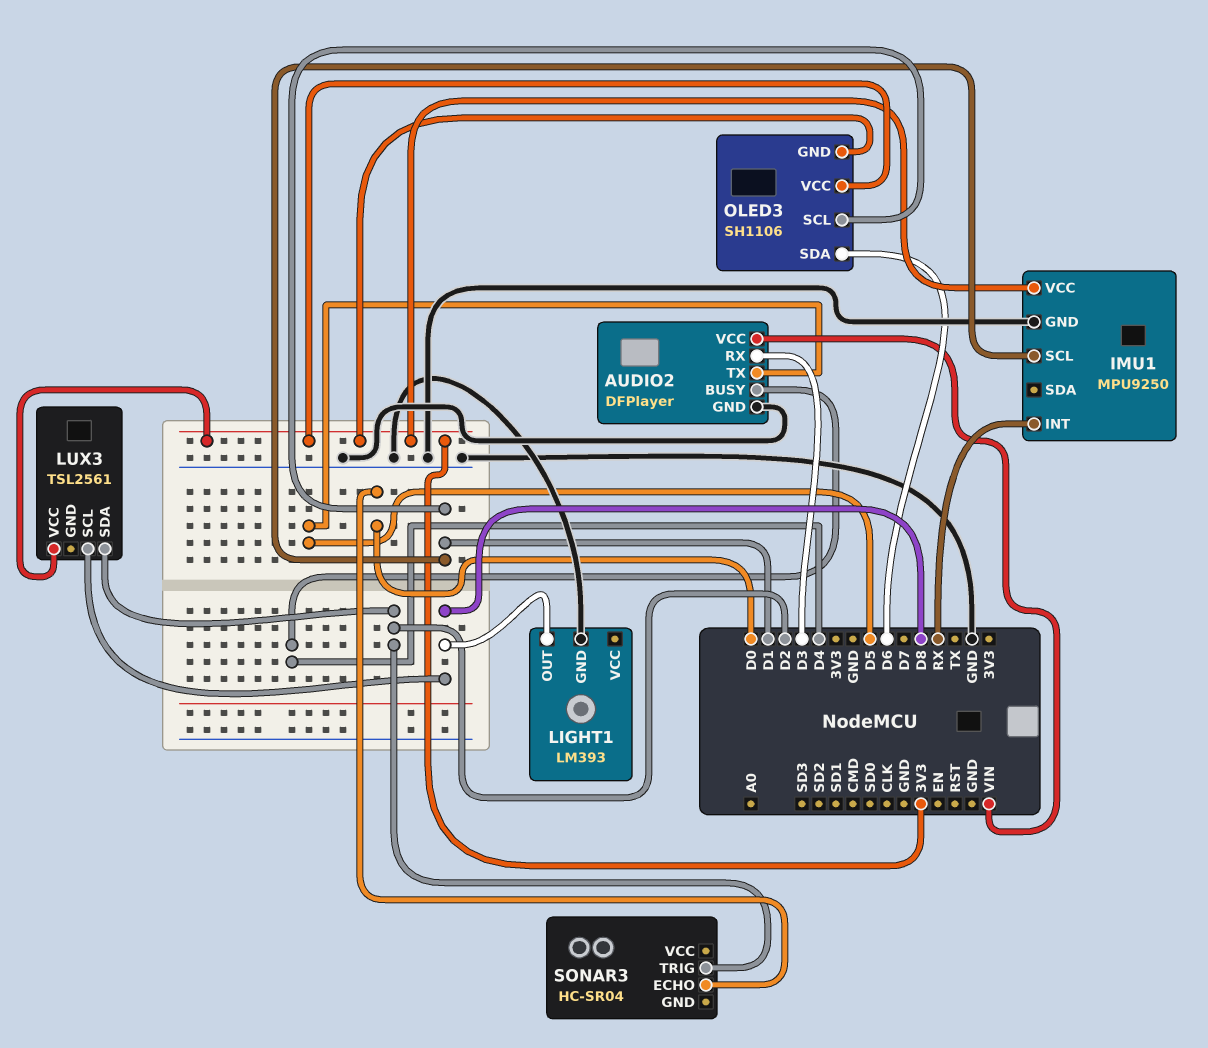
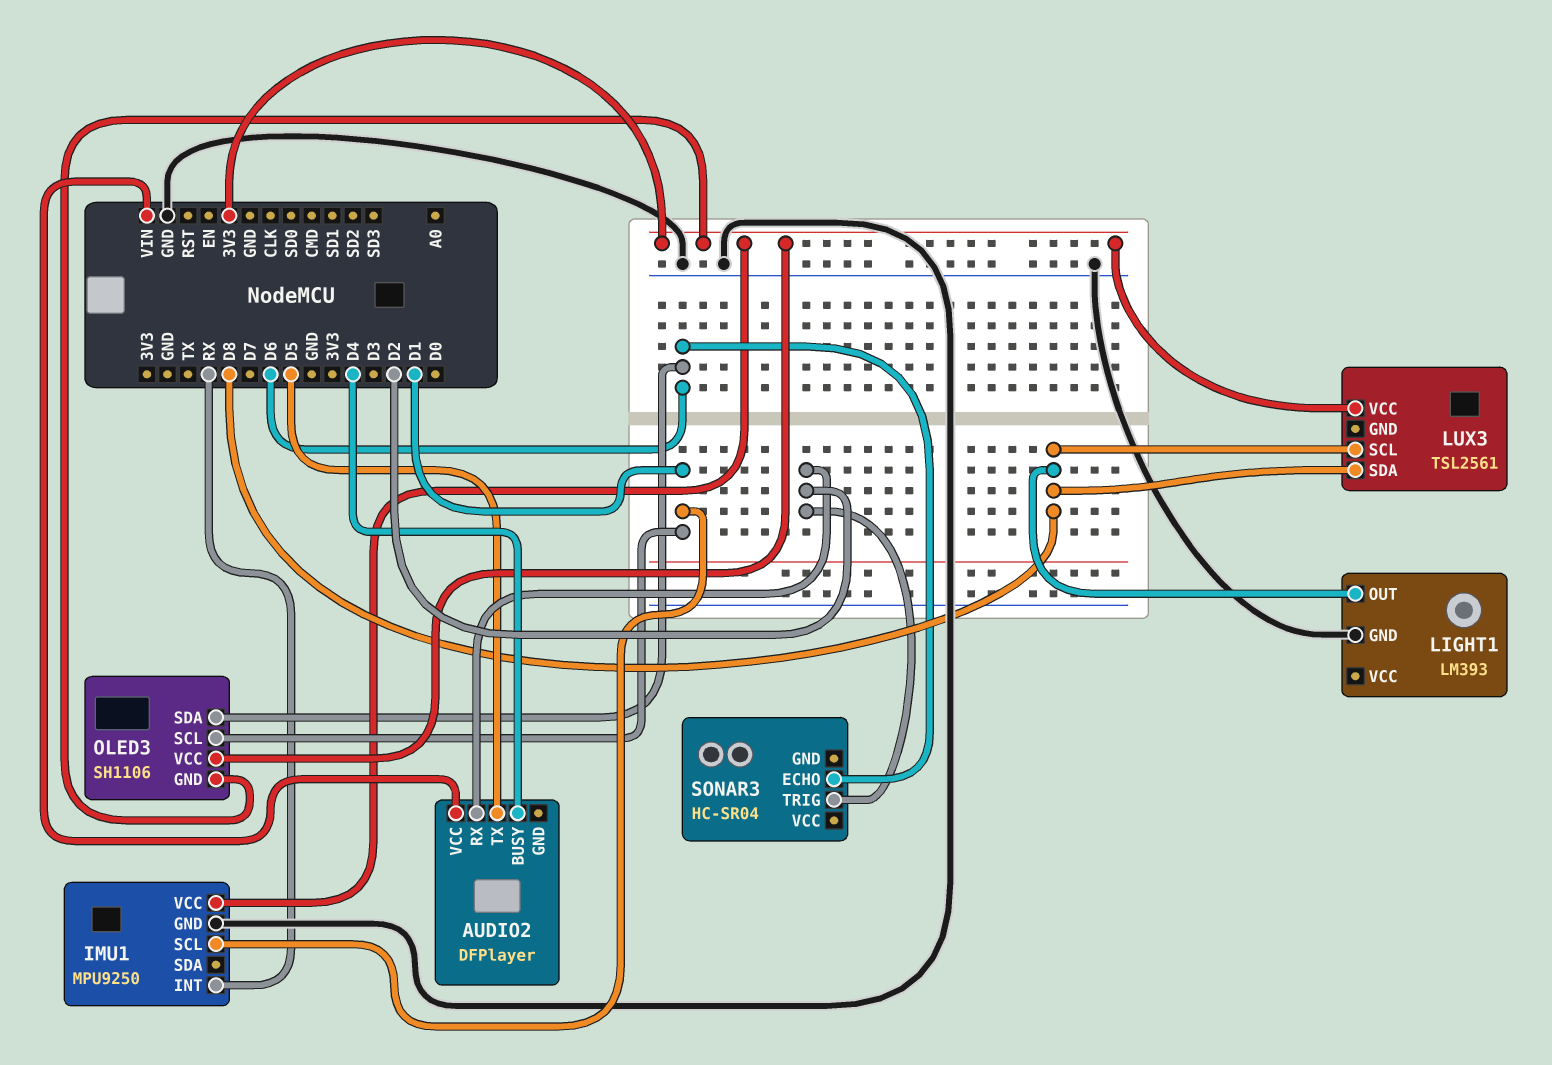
AUDIO2 pin GND: GND -> none
AUDIO2 pin RX: D3 -> D2
LUX3 pin SDA: D2 -> D8
SONAR3 pin ECHO: D0 -> D6

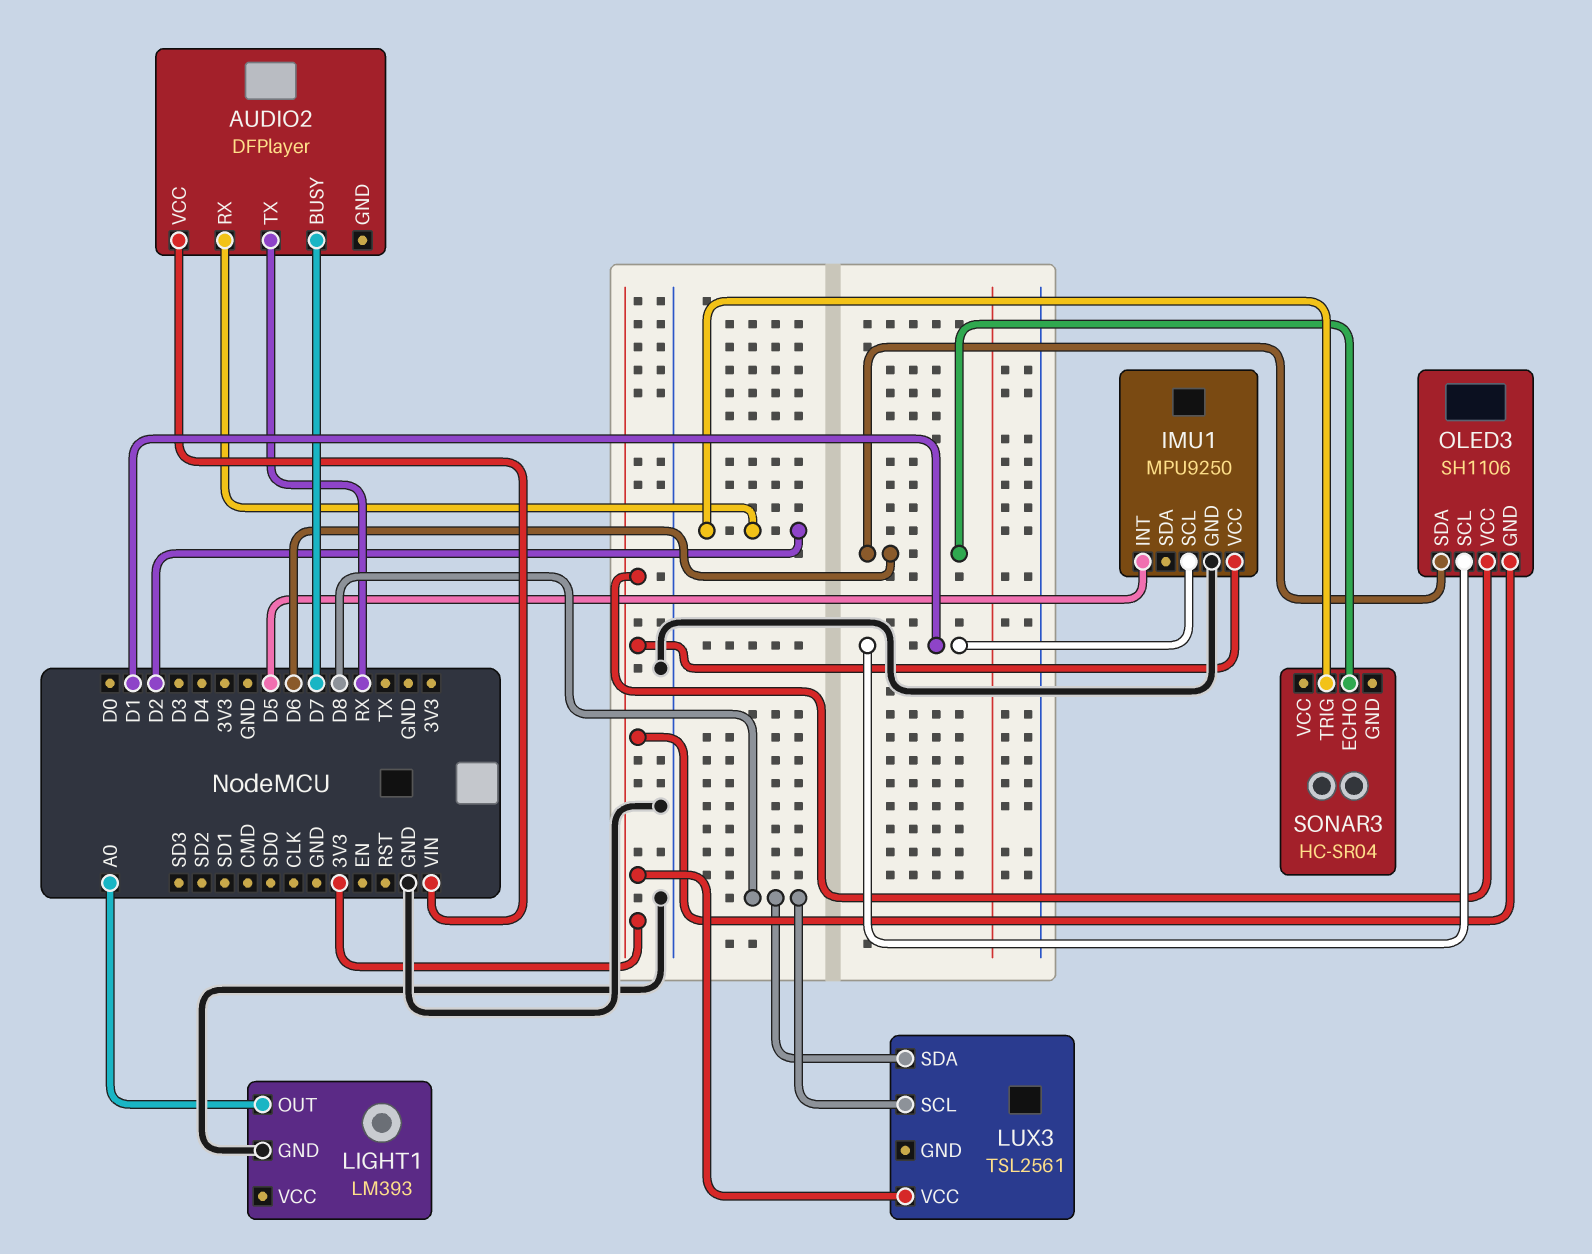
AUDIO2 pin BUSY: D4 -> D7
AUDIO2 pin TX: D5 -> RX
IMU1 pin INT: RX -> D5
LIGHT1 pin OUT: D8 -> A0

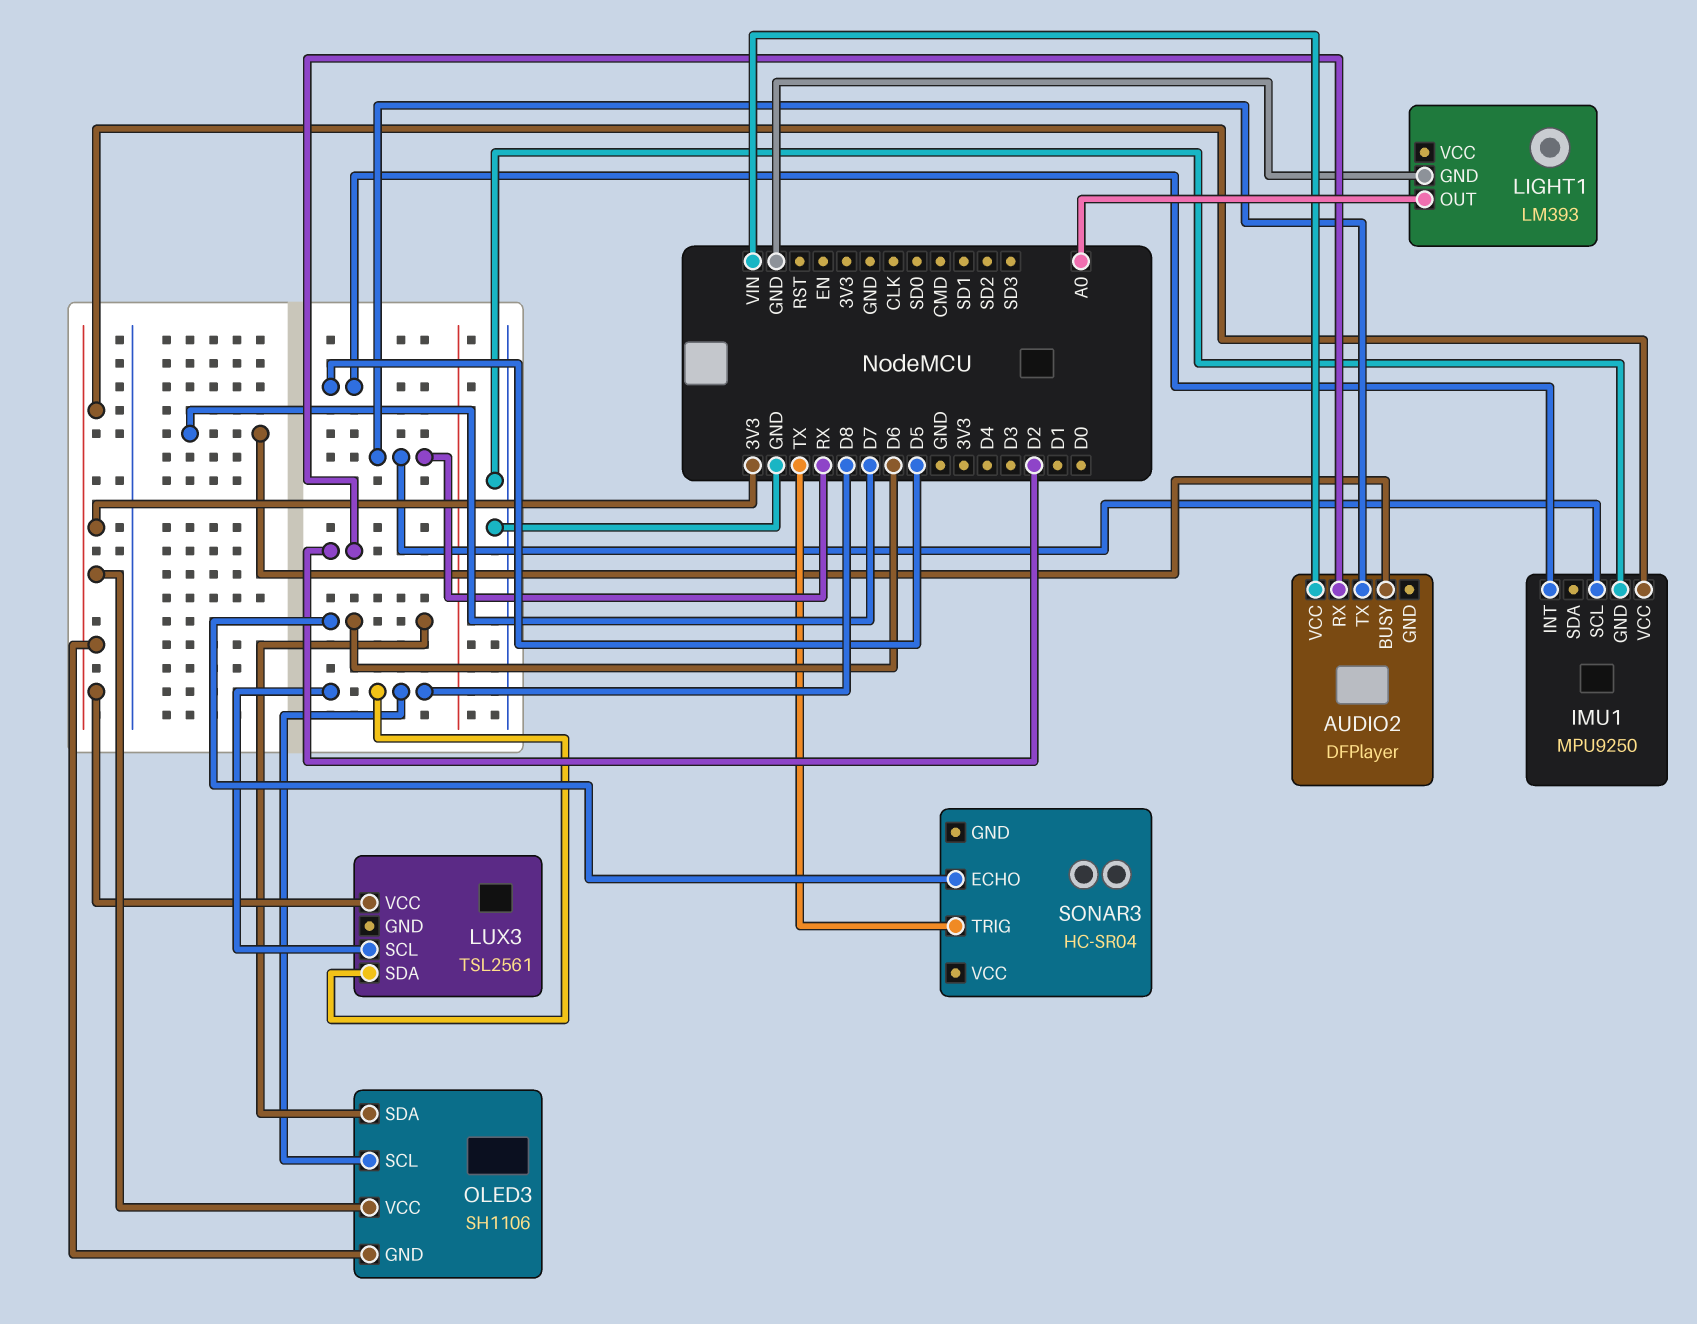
IMU1 pin SCL: D1 -> RX
OLED3 pin SCL: D1 -> D8
SONAR3 pin TRIG: D2 -> TX

